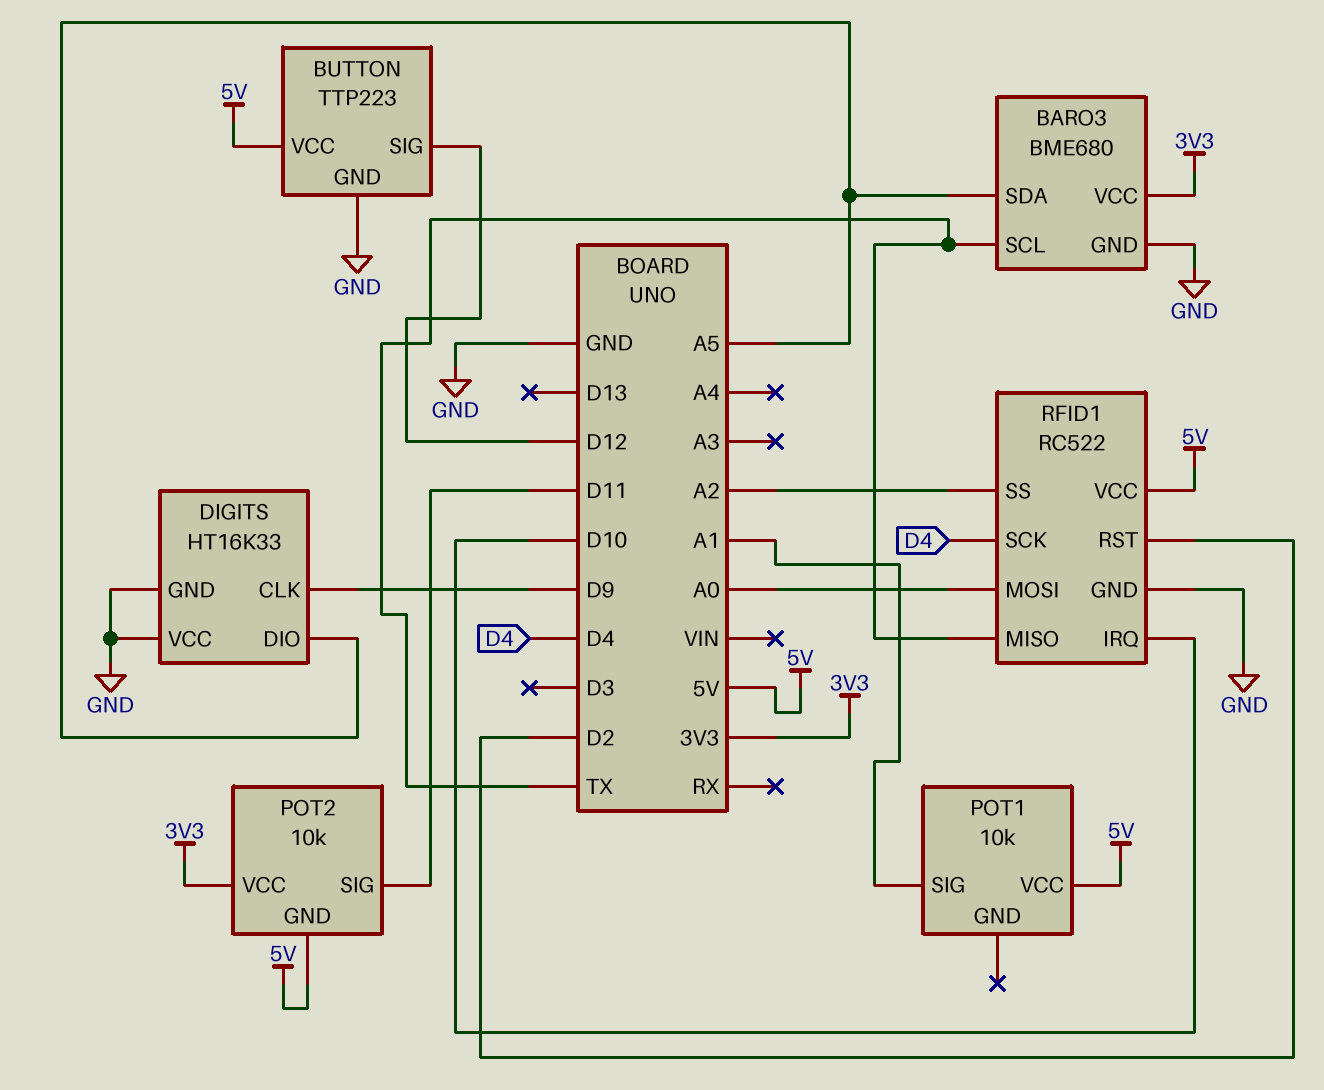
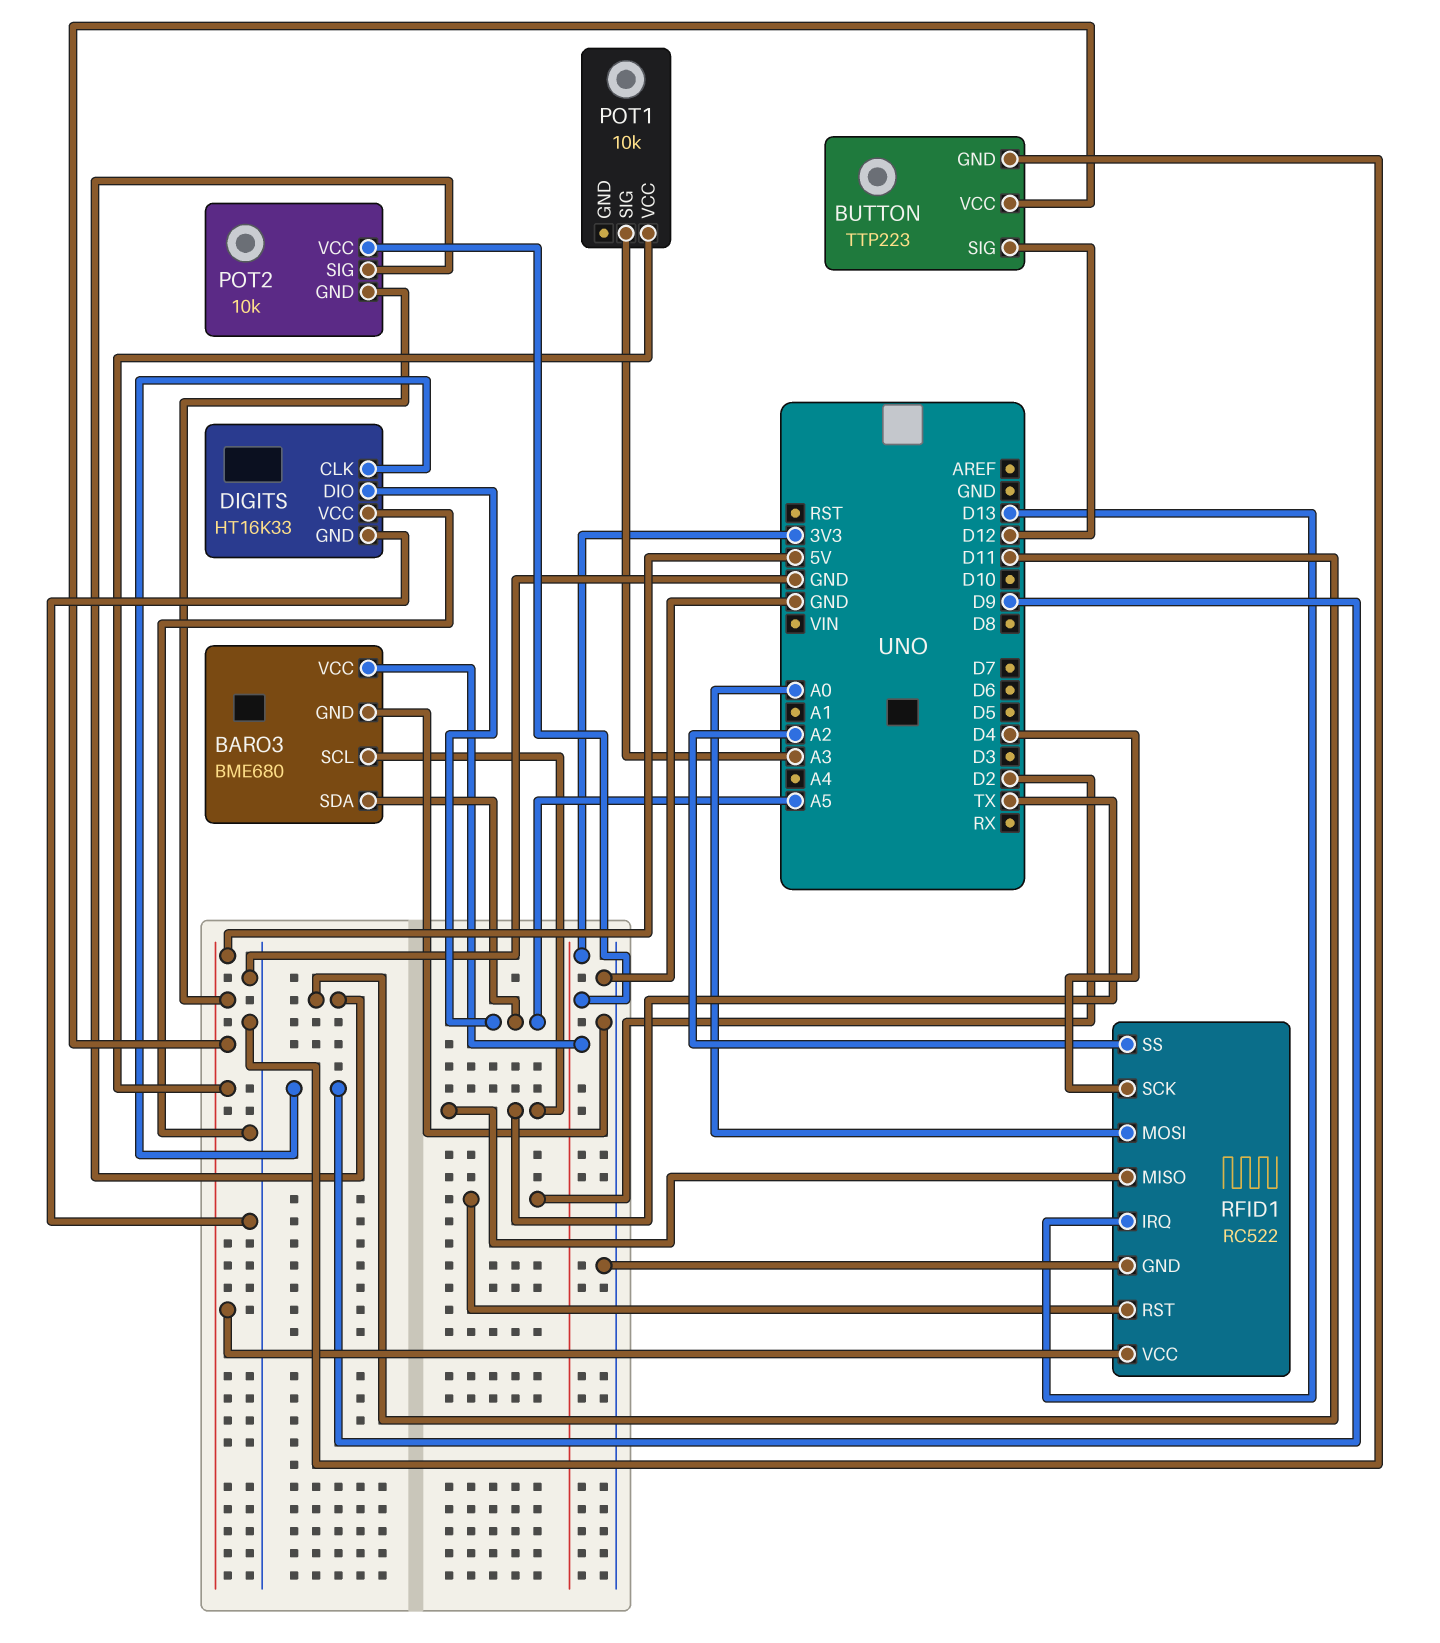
POT1 pin SIG: A1 -> A3
RFID1 pin IRQ: D10 -> D13

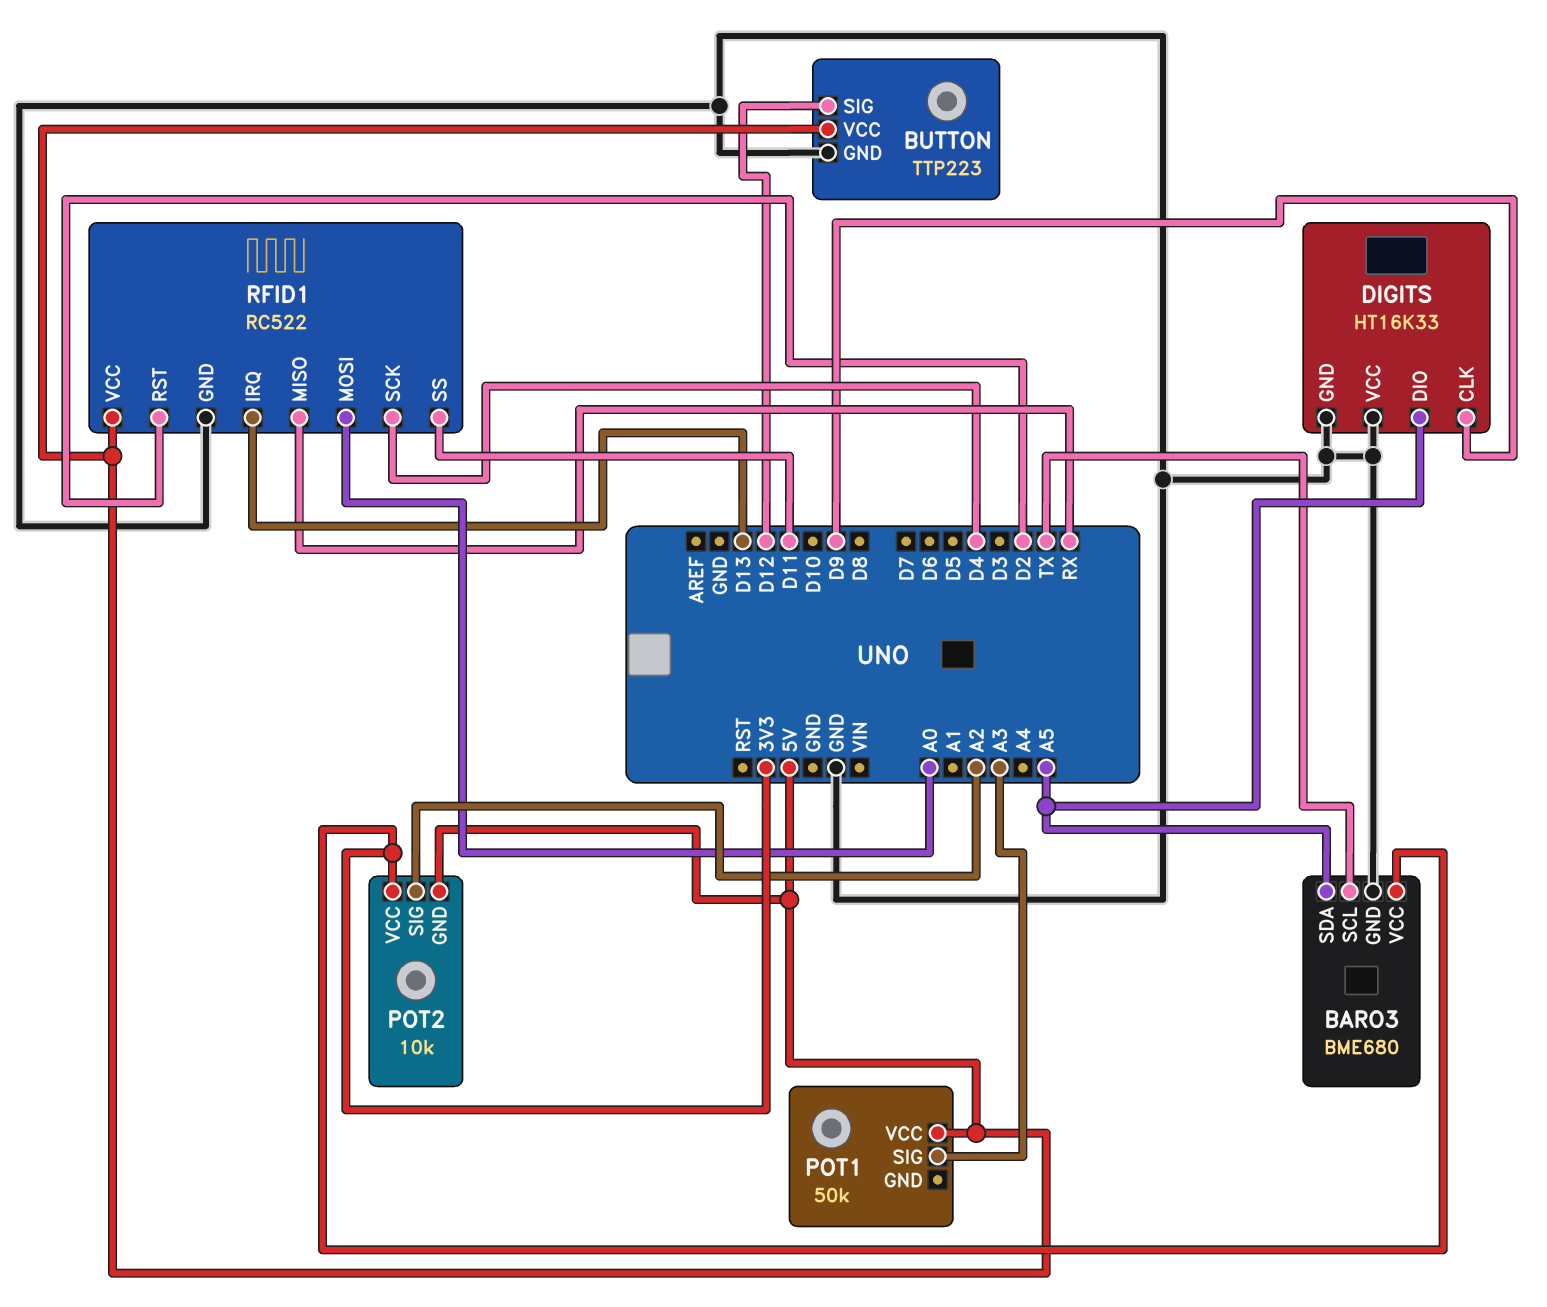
POT1: 10k -> 50k
POT2 pin SIG: D11 -> A2
RFID1 pin MISO: TX -> RX
RFID1 pin SS: A2 -> D11

